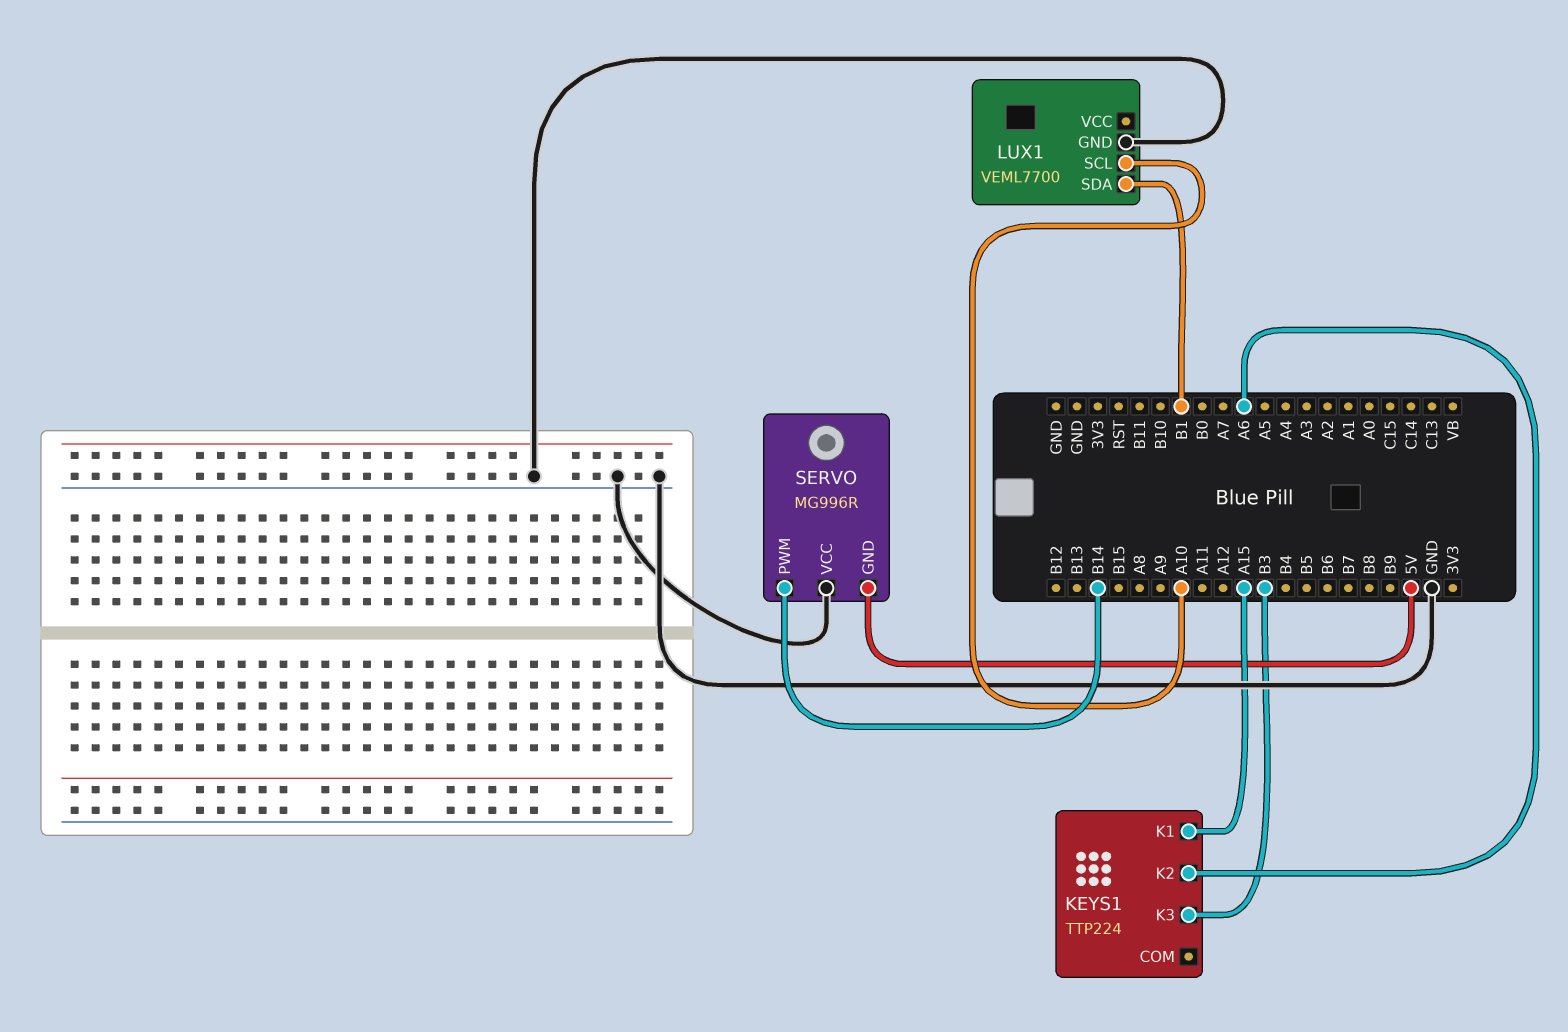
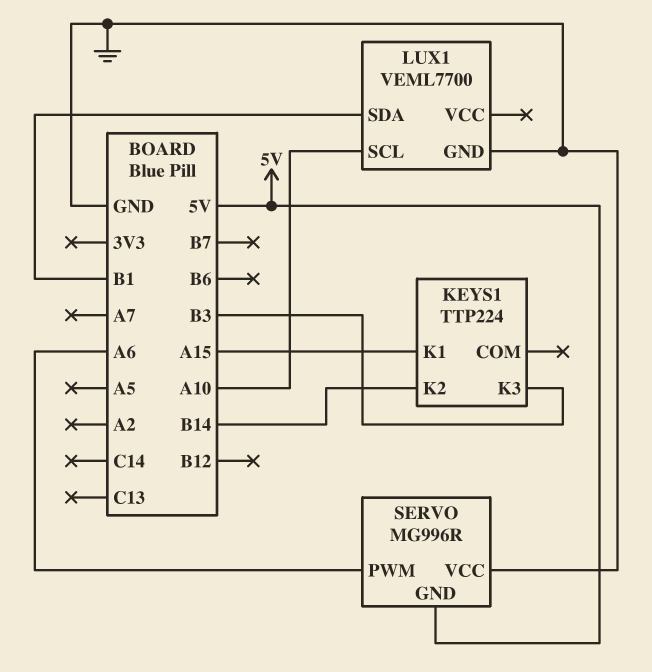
KEYS1 pin K2: A6 -> B14
SERVO pin PWM: B14 -> A6

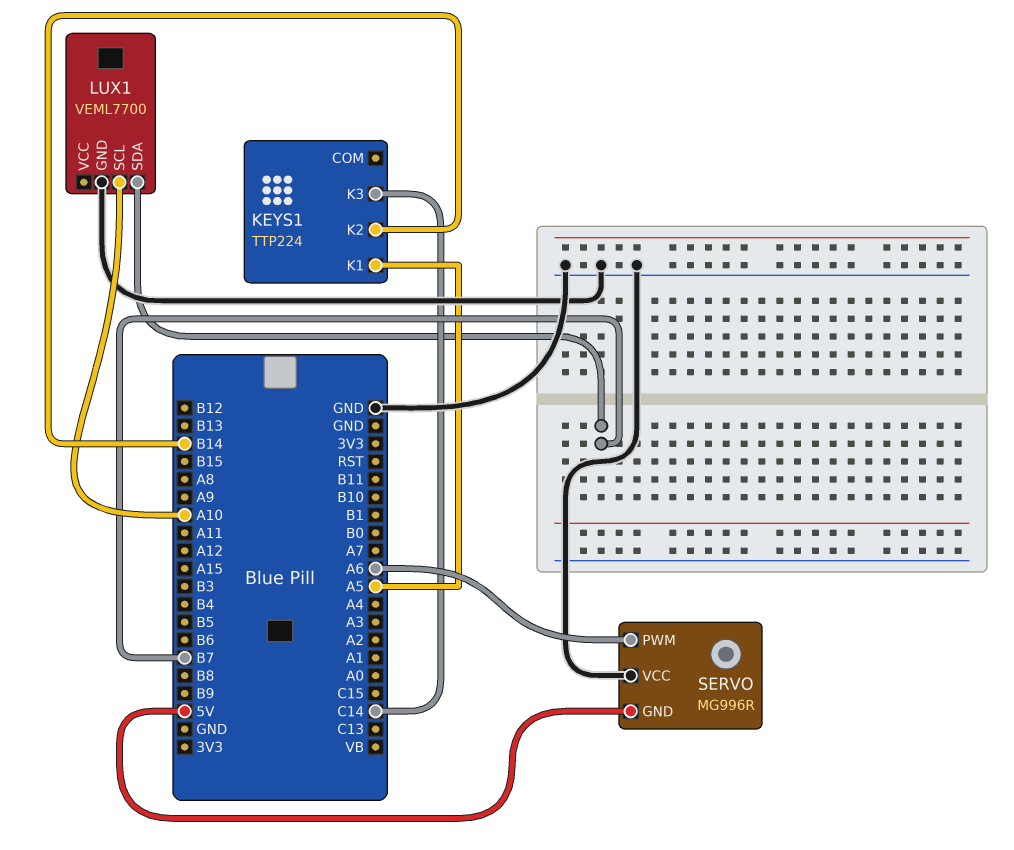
KEYS1 pin K1: A15 -> A5
KEYS1 pin K3: B3 -> C14
LUX1 pin SDA: B1 -> B7

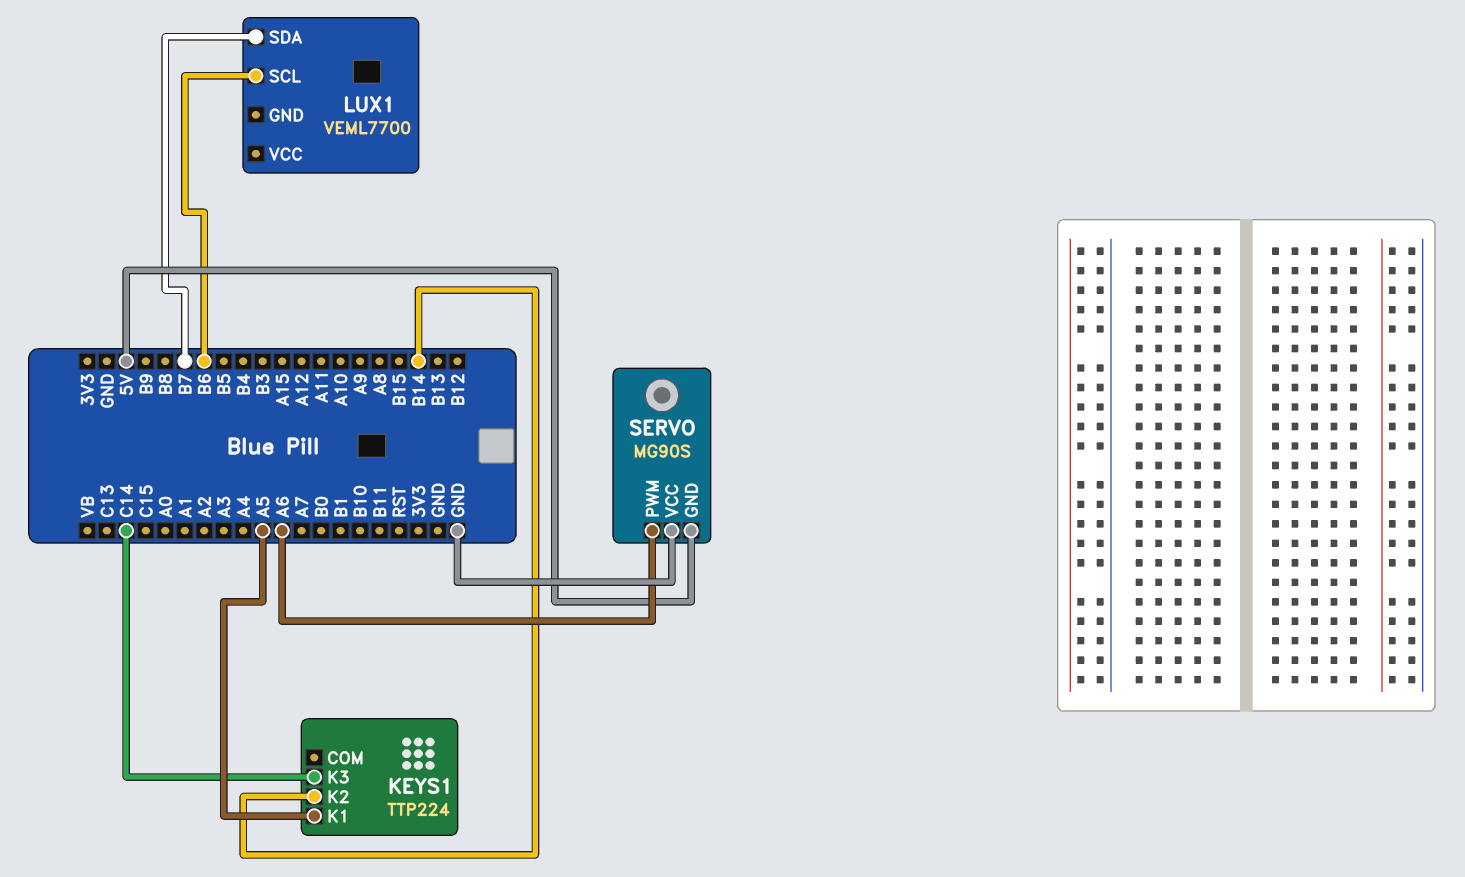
LUX1 pin GND: GND -> none
LUX1 pin SCL: A10 -> B6
SERVO: MG996R -> MG90S

